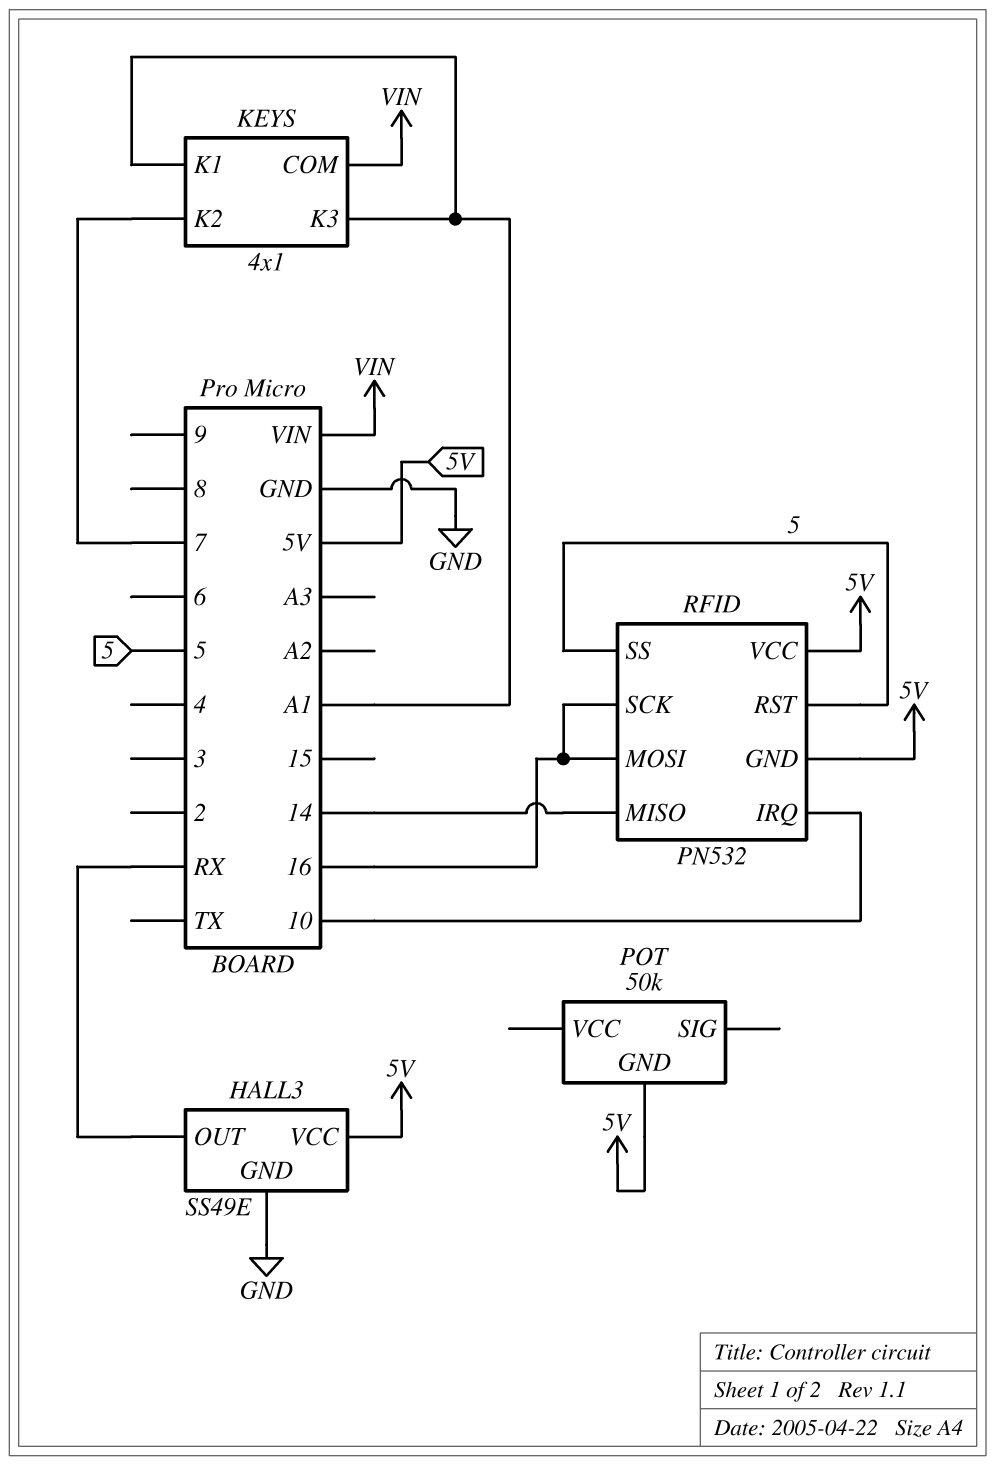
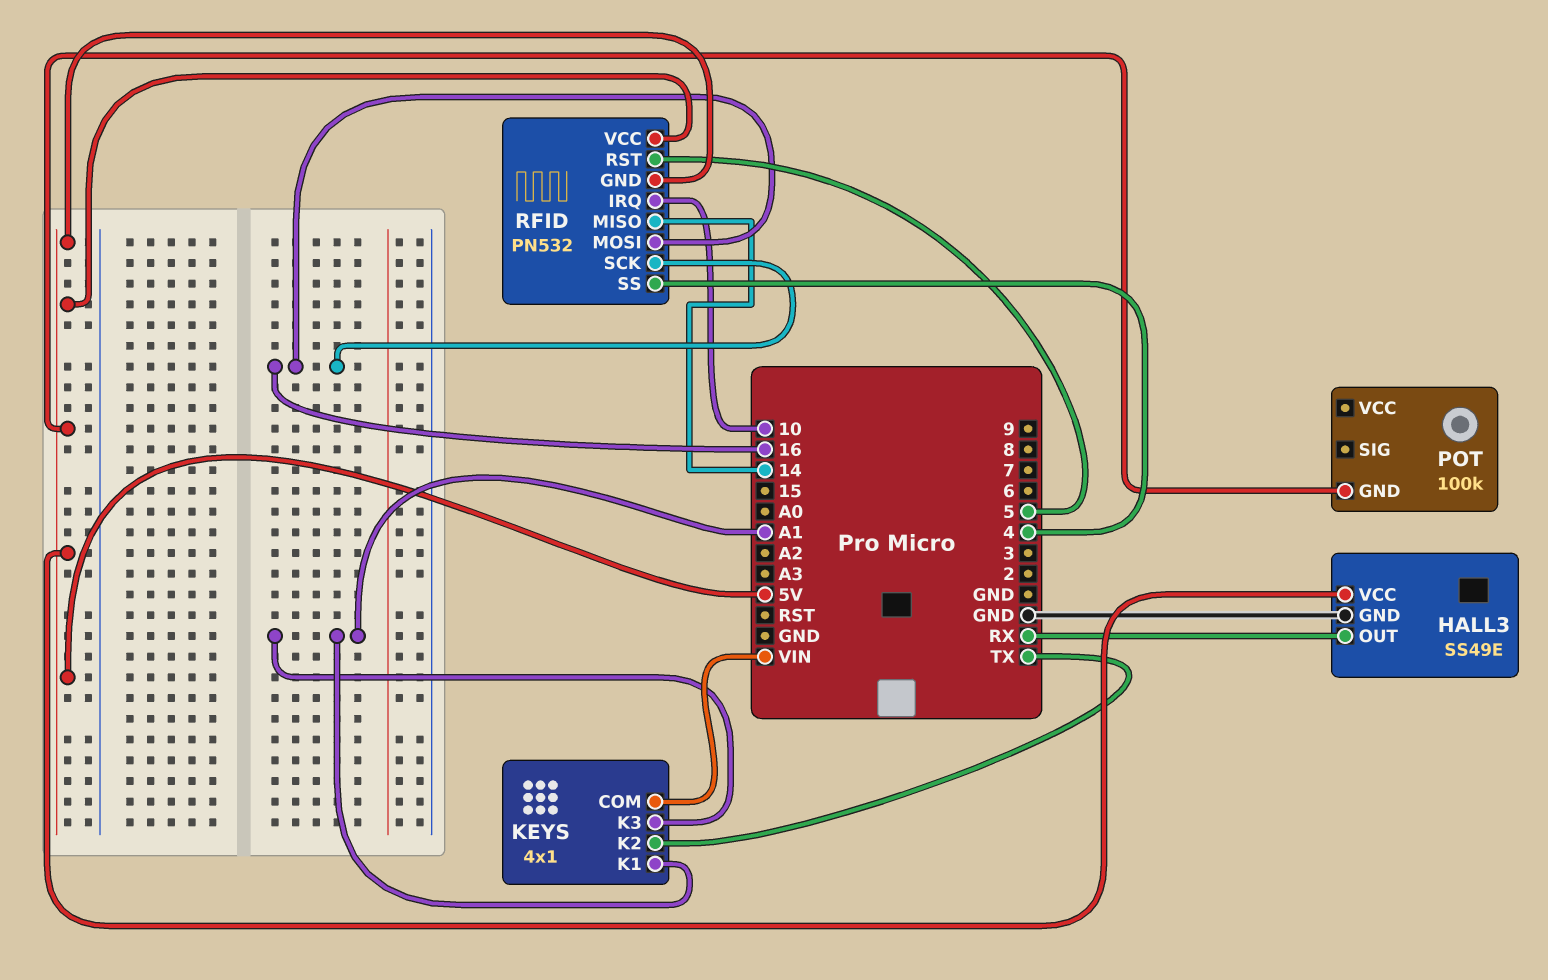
KEYS pin K2: 7 -> TX
POT: 50k -> 100k
RFID pin SS: 5 -> 4

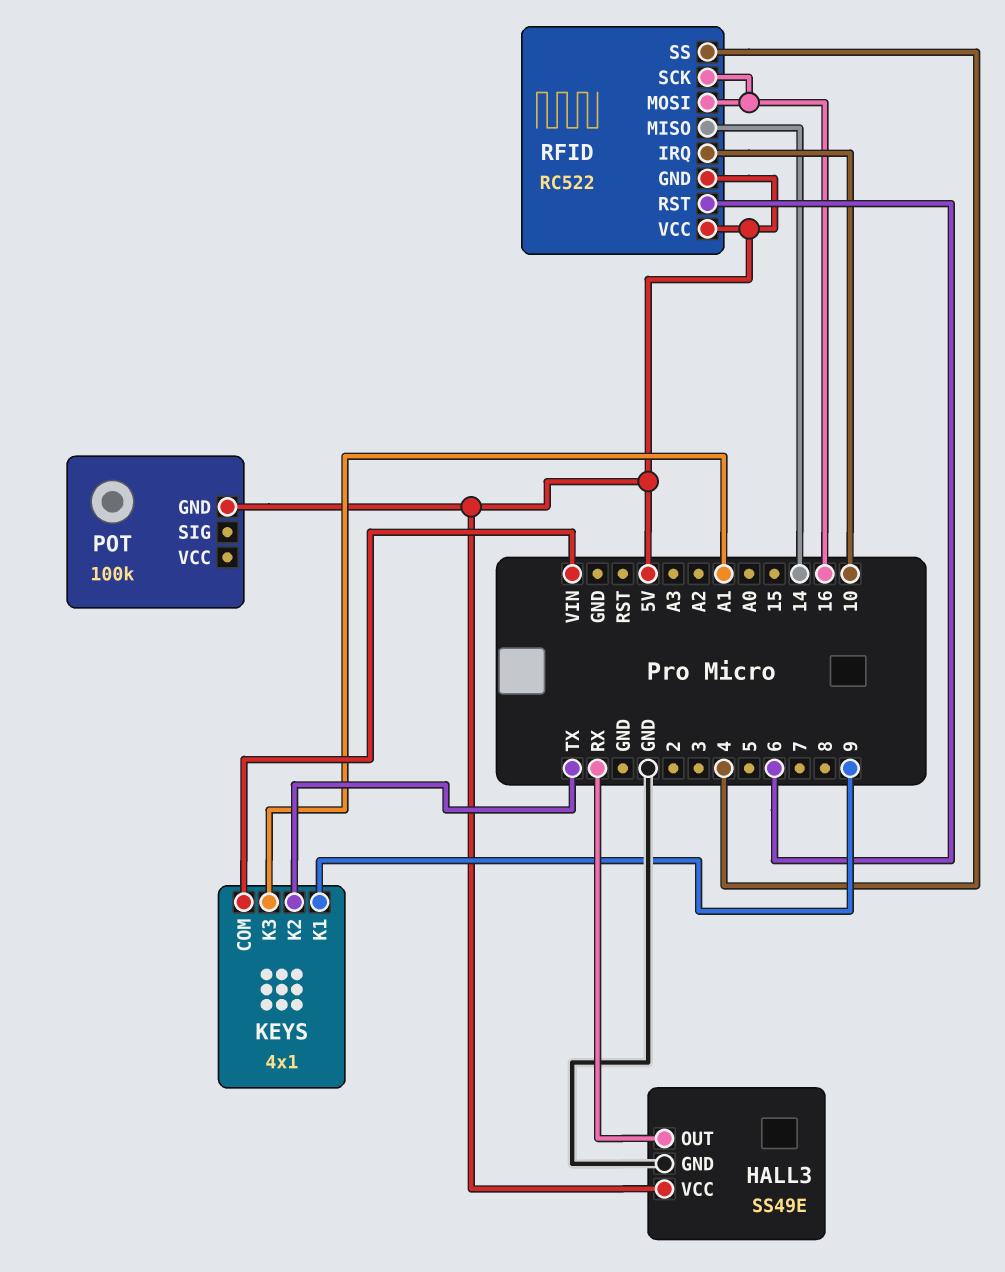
KEYS pin K1: A1 -> 9
RFID: PN532 -> RC522
RFID pin RST: 5 -> 6

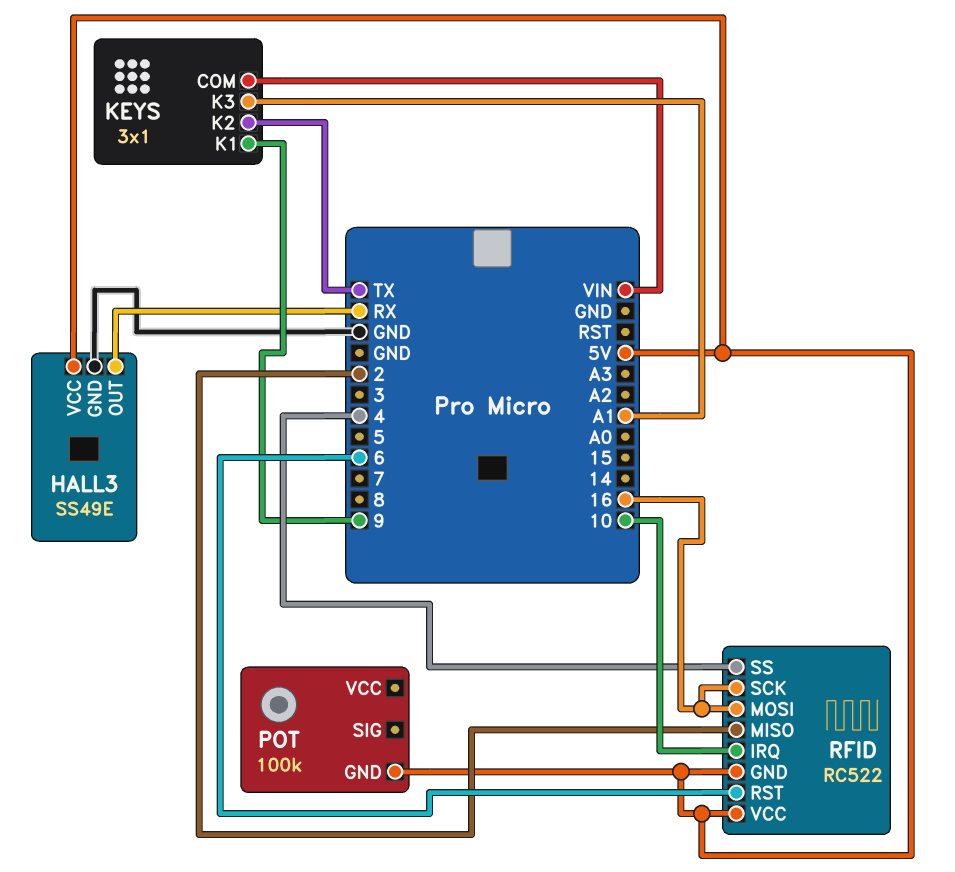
KEYS: 4x1 -> 3x1
RFID pin MISO: 14 -> 2

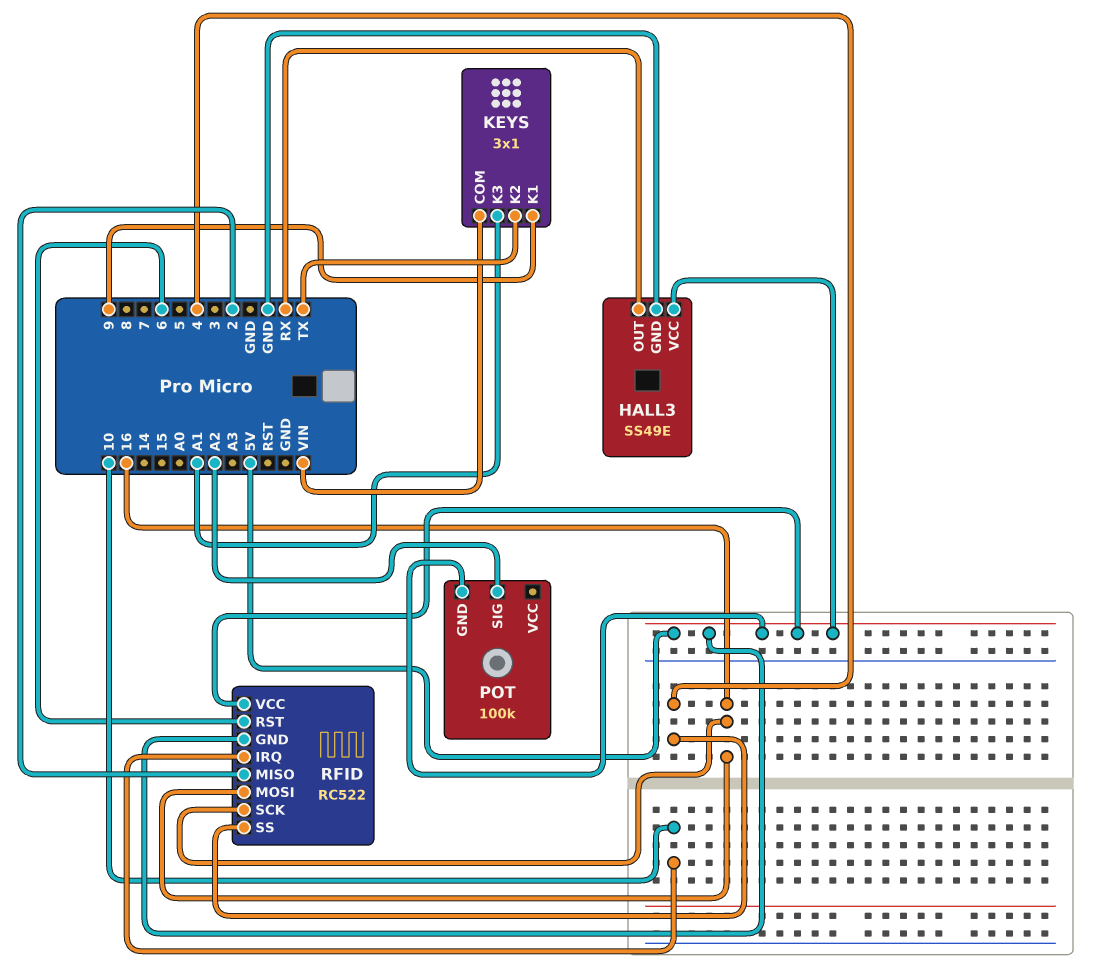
POT pin SIG: none -> A2

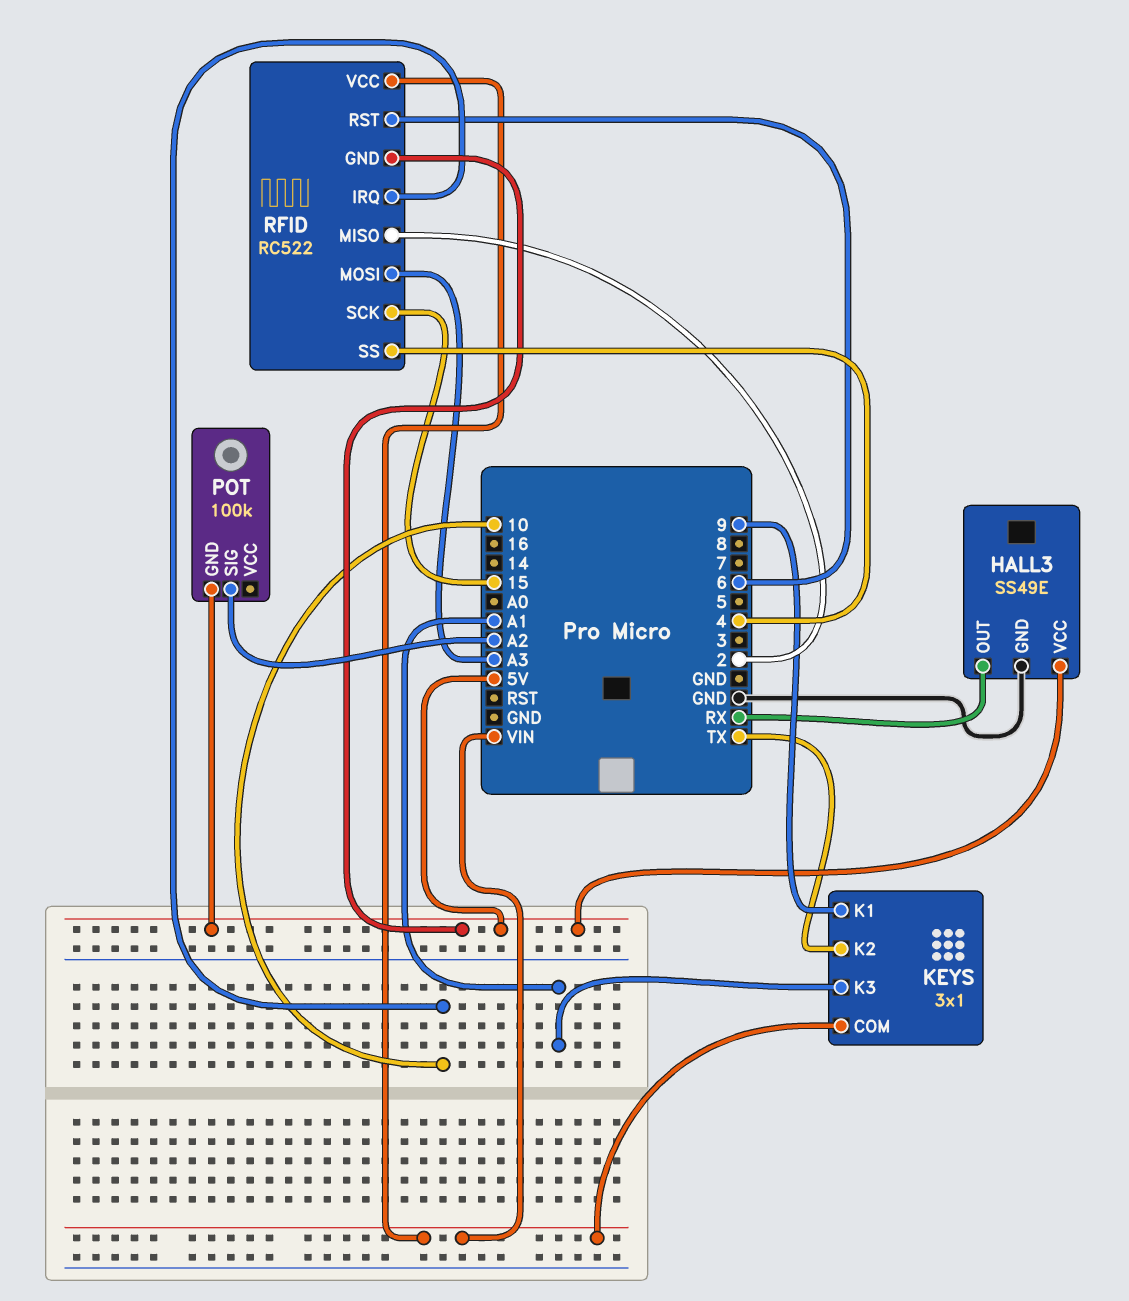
RFID pin MOSI: 16 -> A3
RFID pin SCK: 16 -> 15
RFID pin VCC: 5V -> VIN

